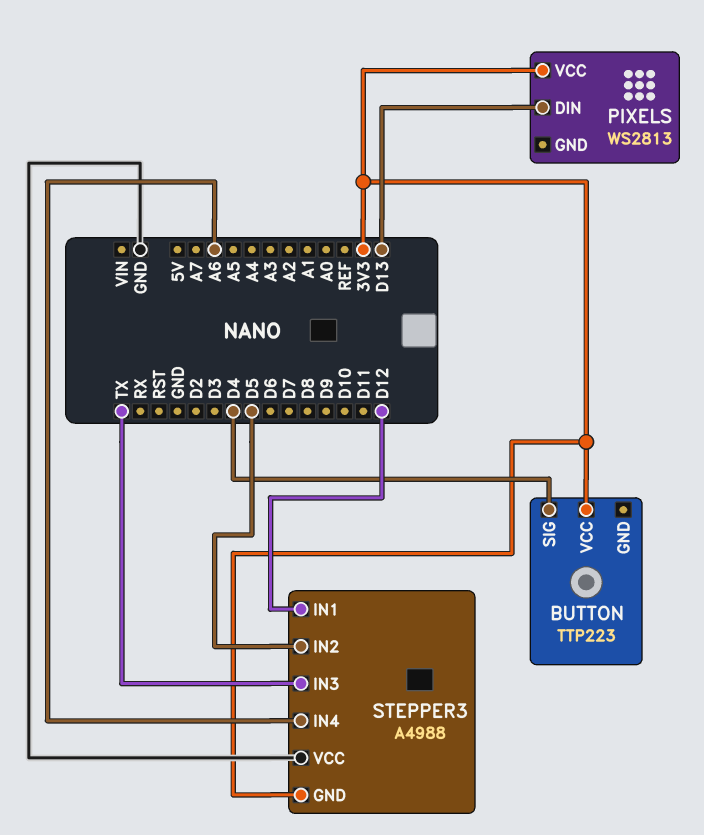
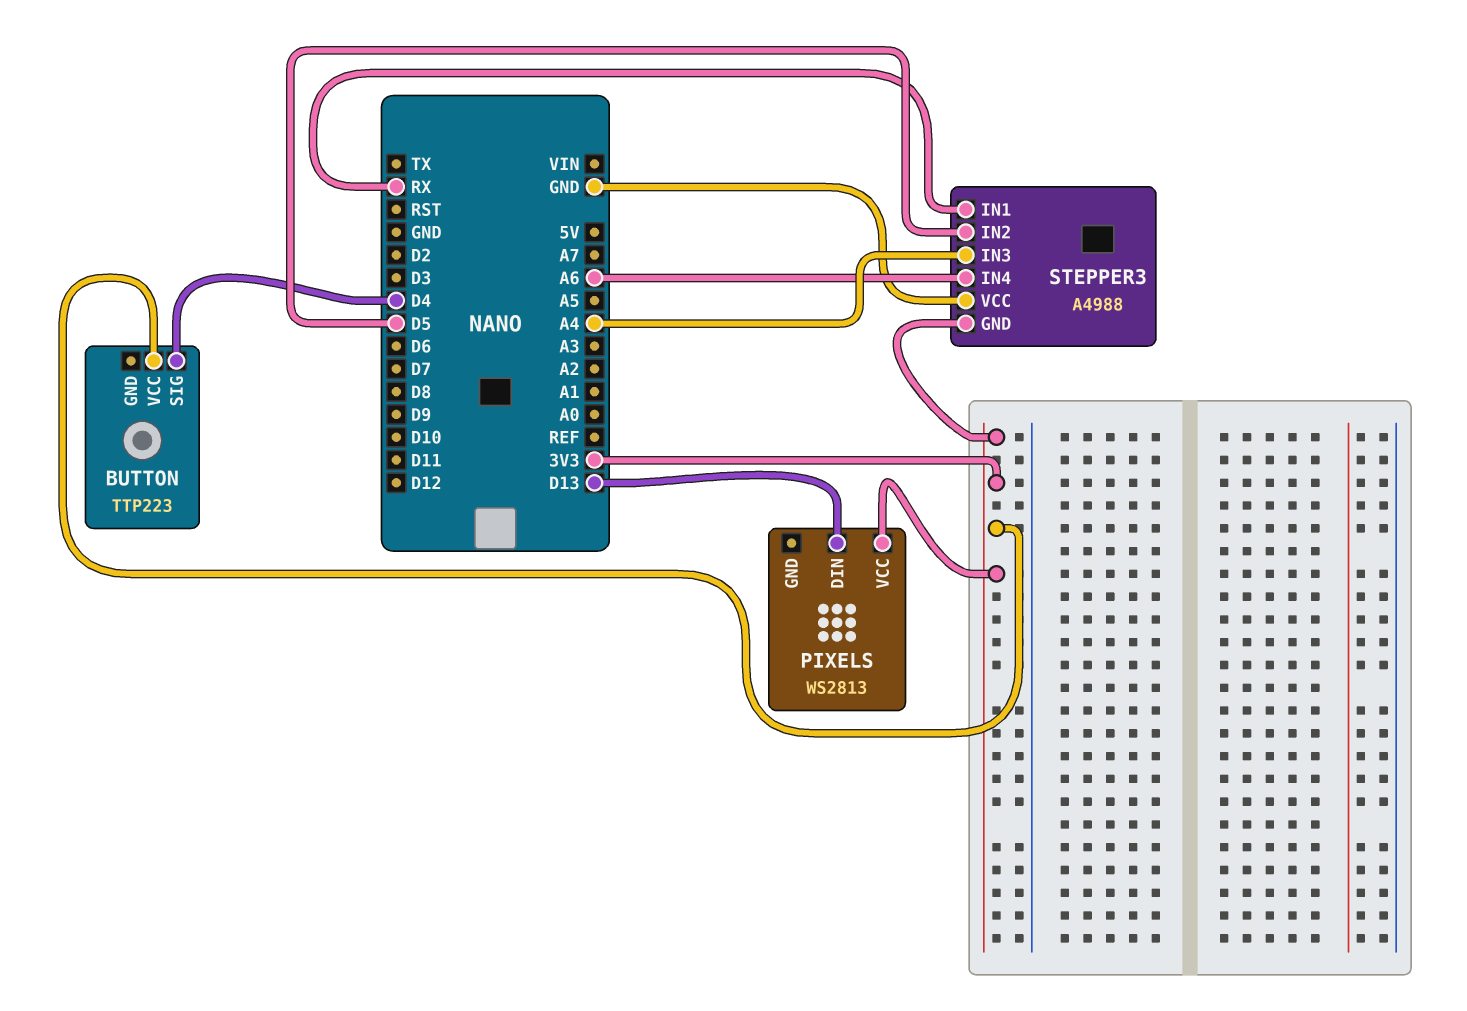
STEPPER3 pin IN1: D12 -> RX
STEPPER3 pin IN3: TX -> A4

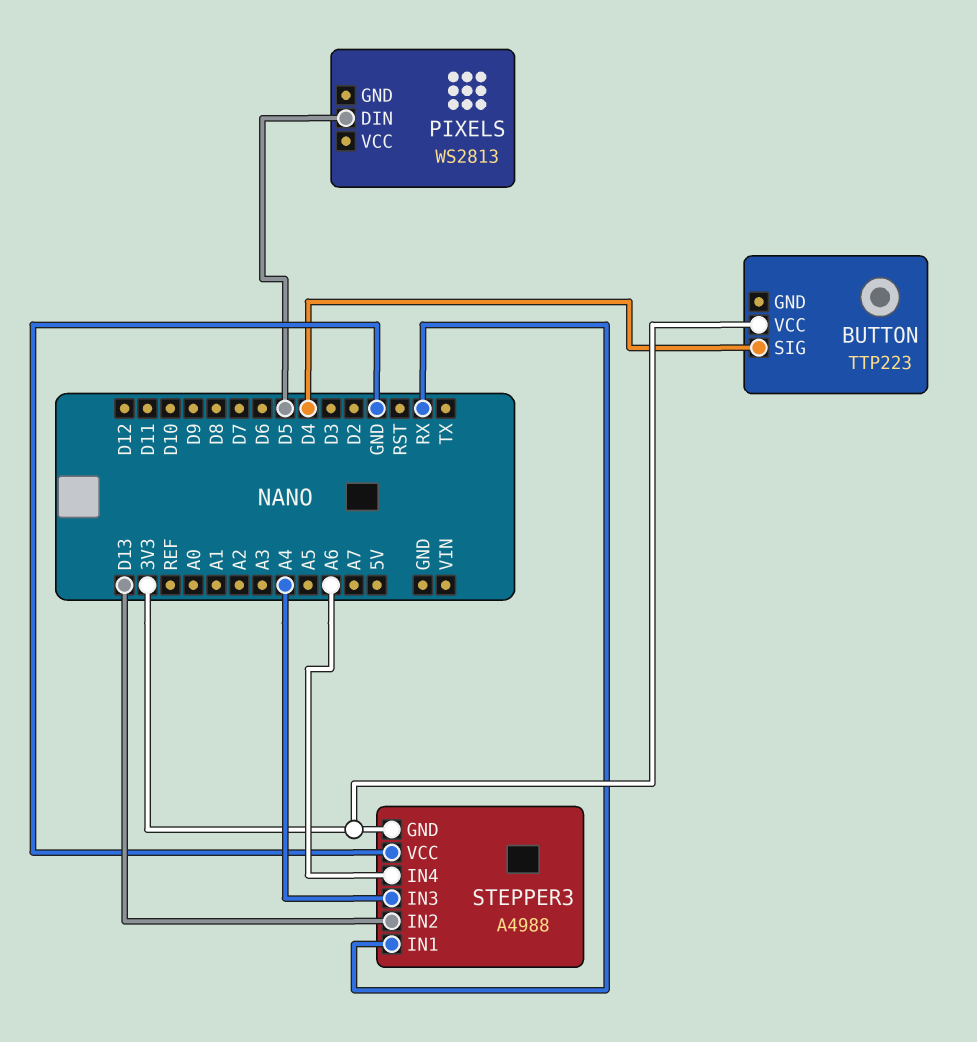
PIXELS pin DIN: D13 -> D5
PIXELS pin VCC: 3V3 -> none
STEPPER3 pin IN2: D5 -> D13

